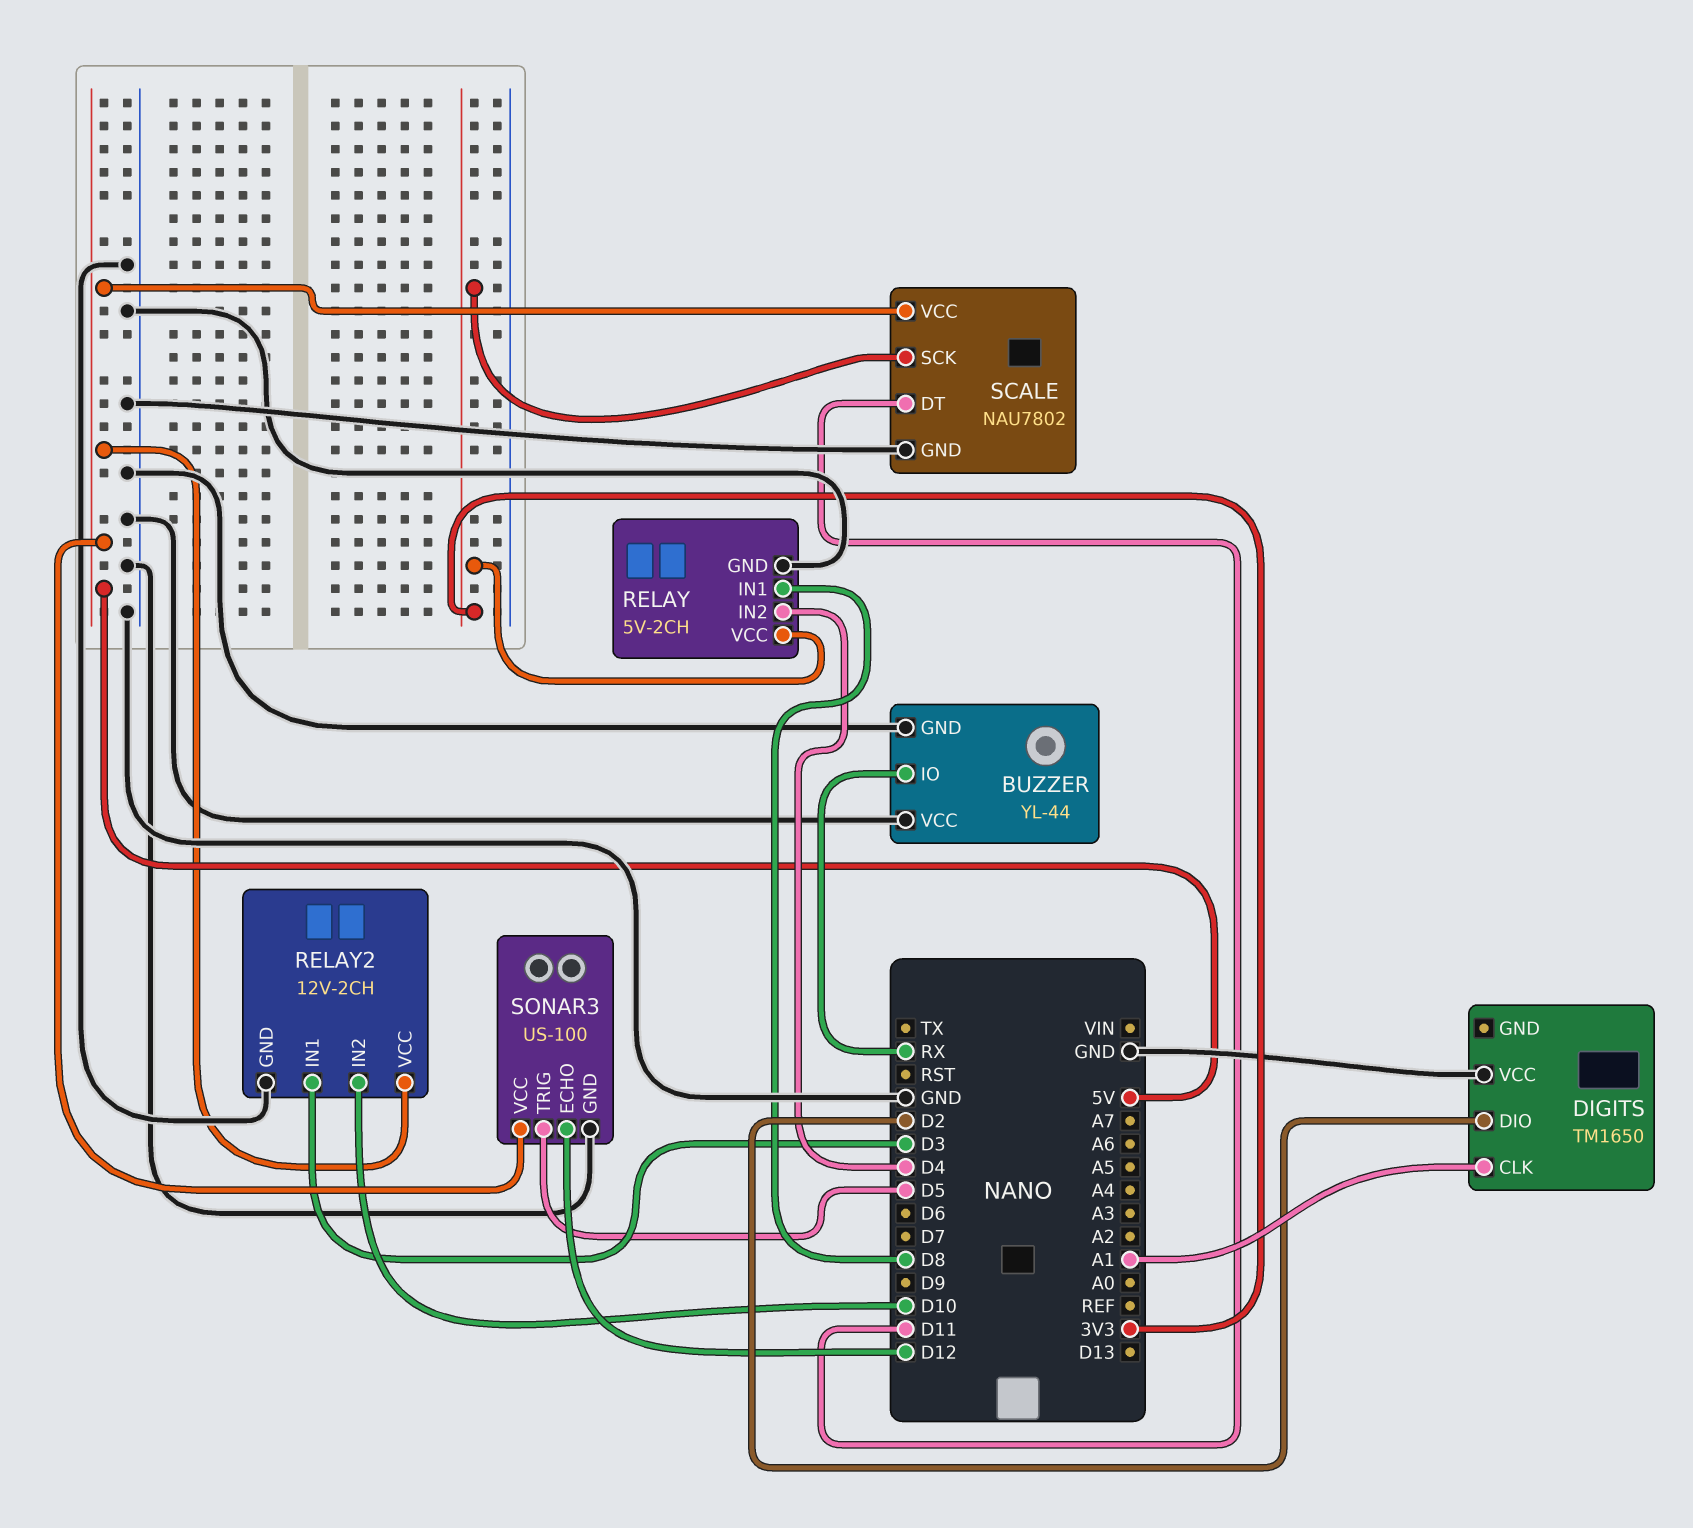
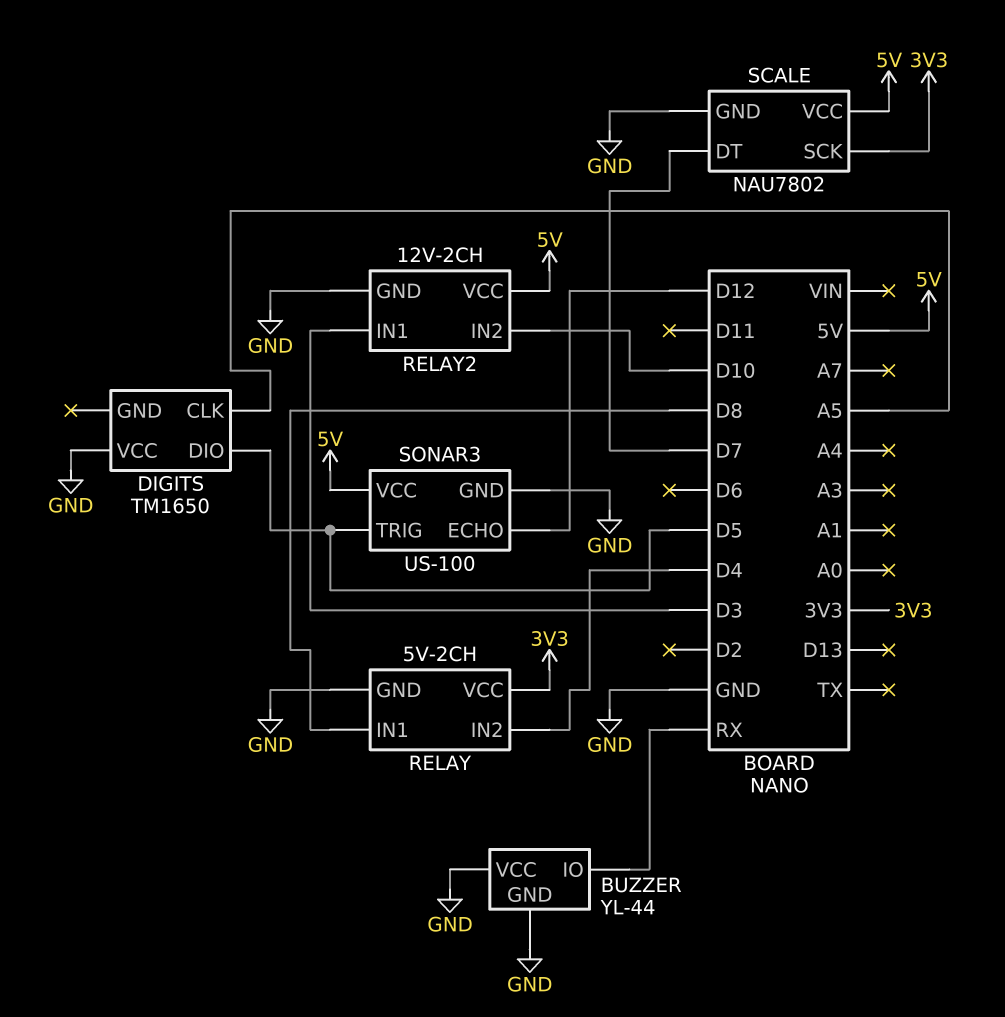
DIGITS pin CLK: A1 -> A5
DIGITS pin DIO: D2 -> D5
SCALE pin DT: D11 -> D7

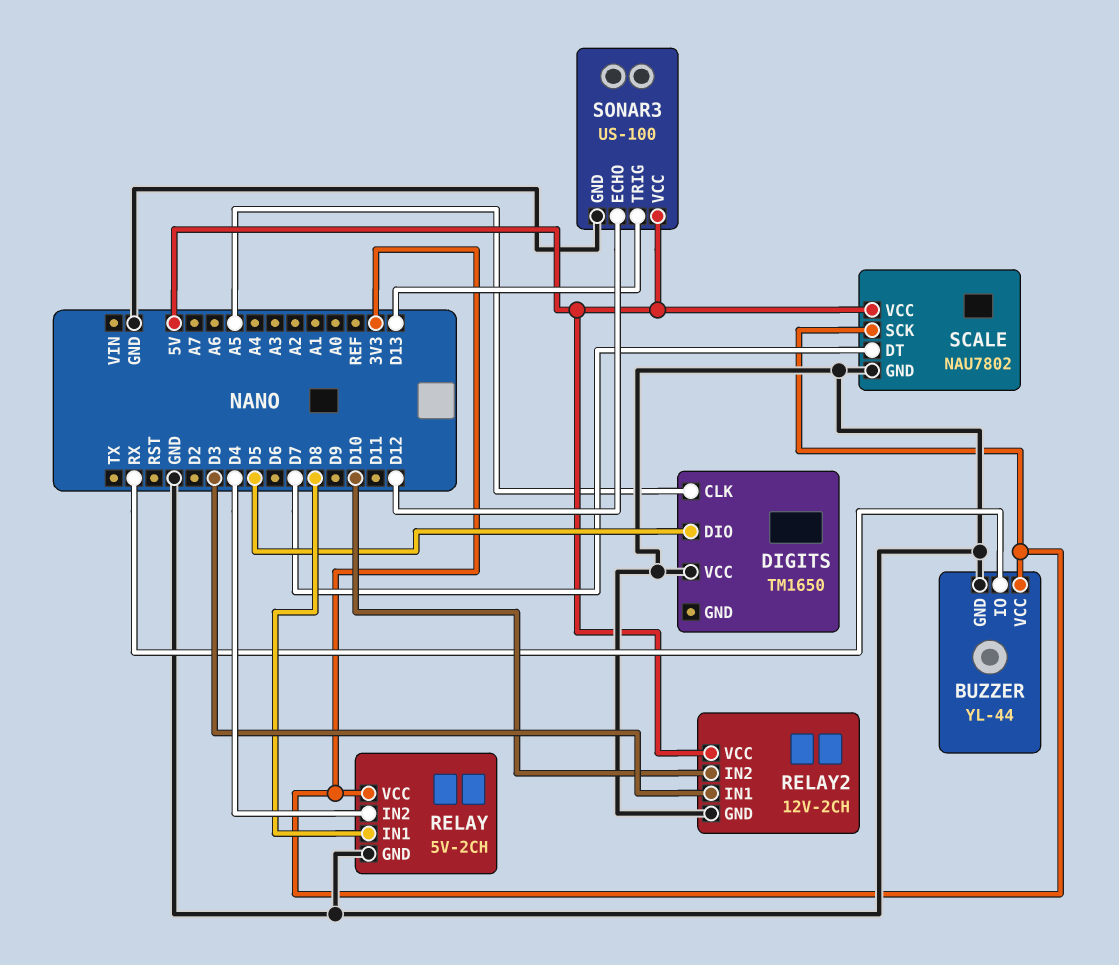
BUZZER pin VCC: GND -> 3V3
SONAR3 pin TRIG: D5 -> D13

